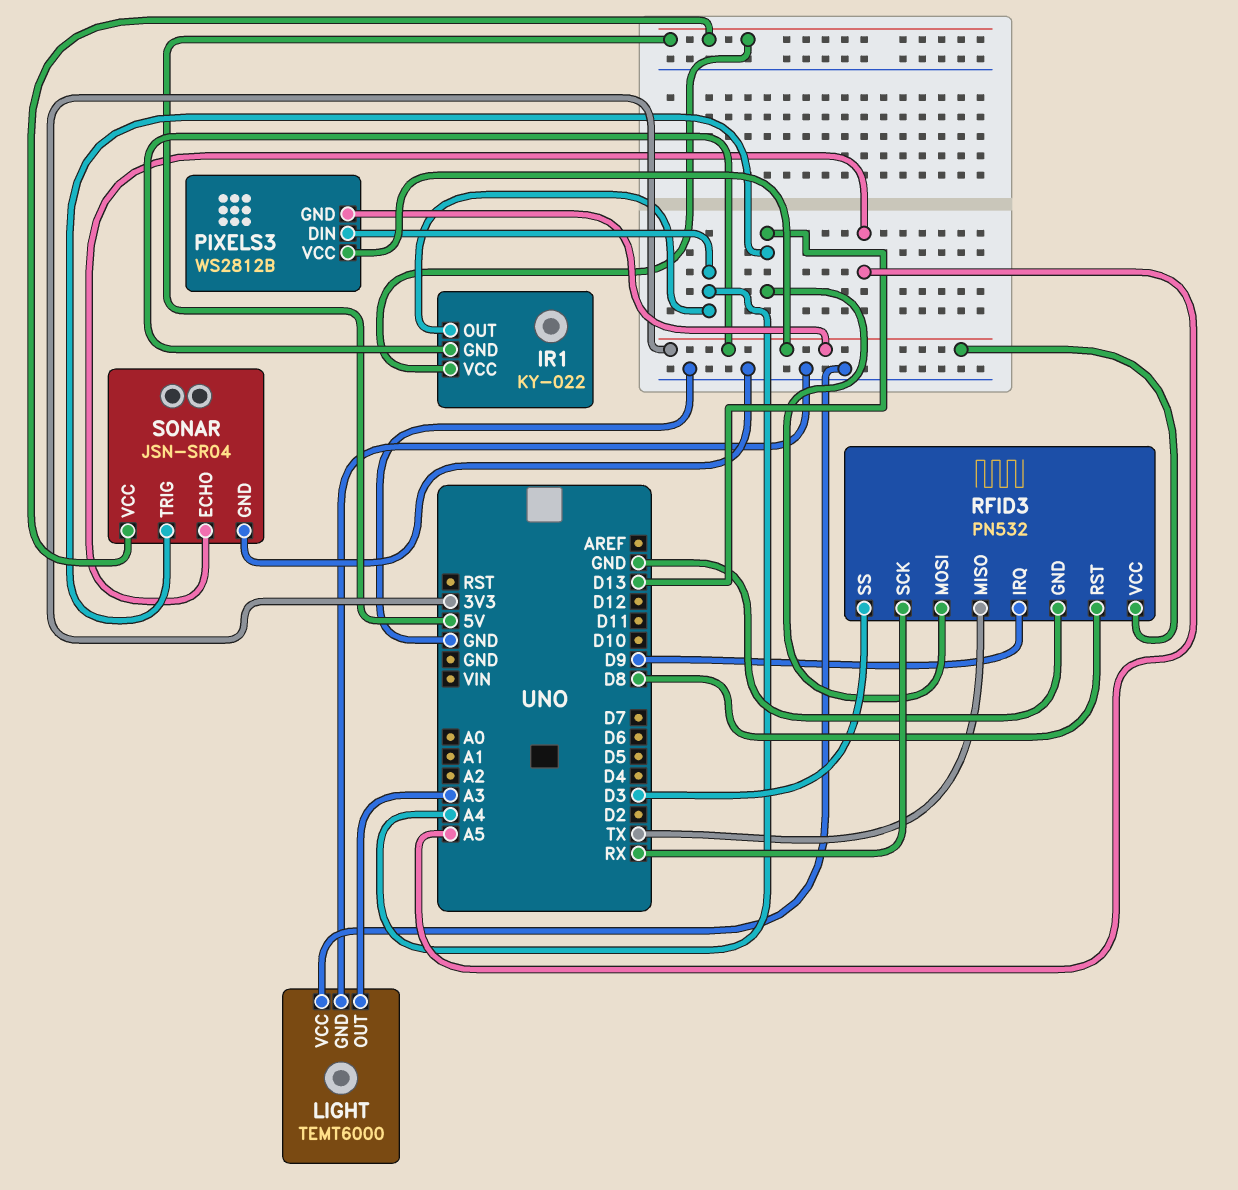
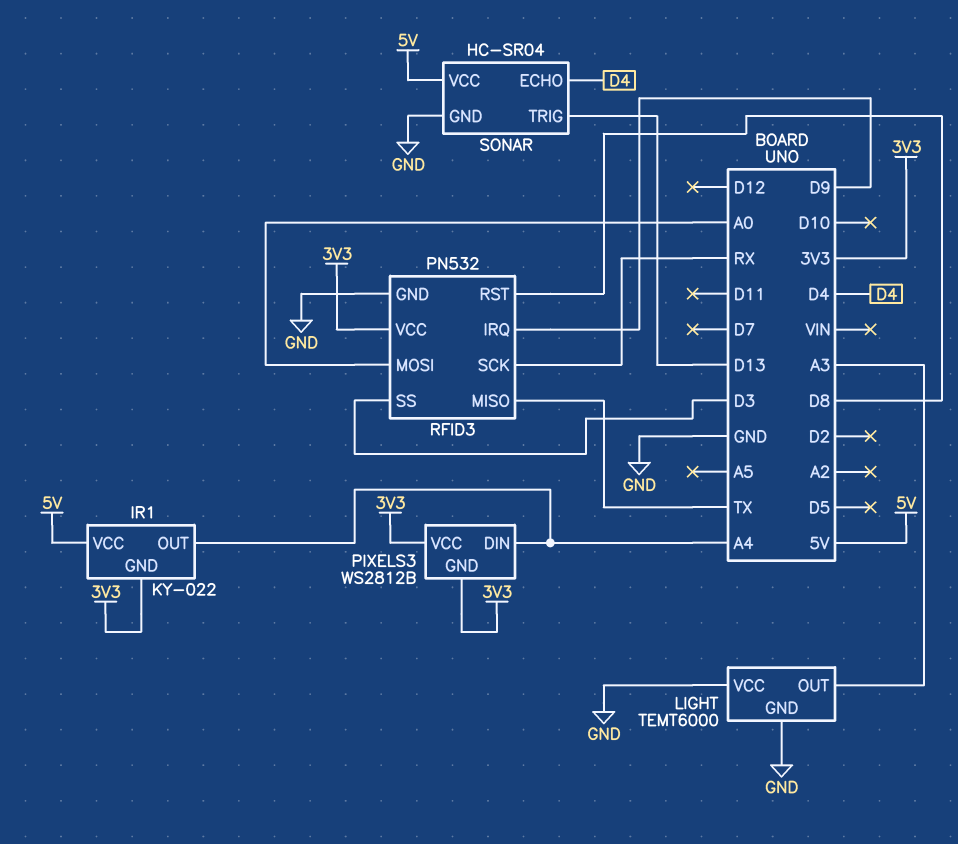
RFID3 pin MOSI: D13 -> A0
SONAR: JSN-SR04 -> HC-SR04
SONAR pin ECHO: A5 -> D4

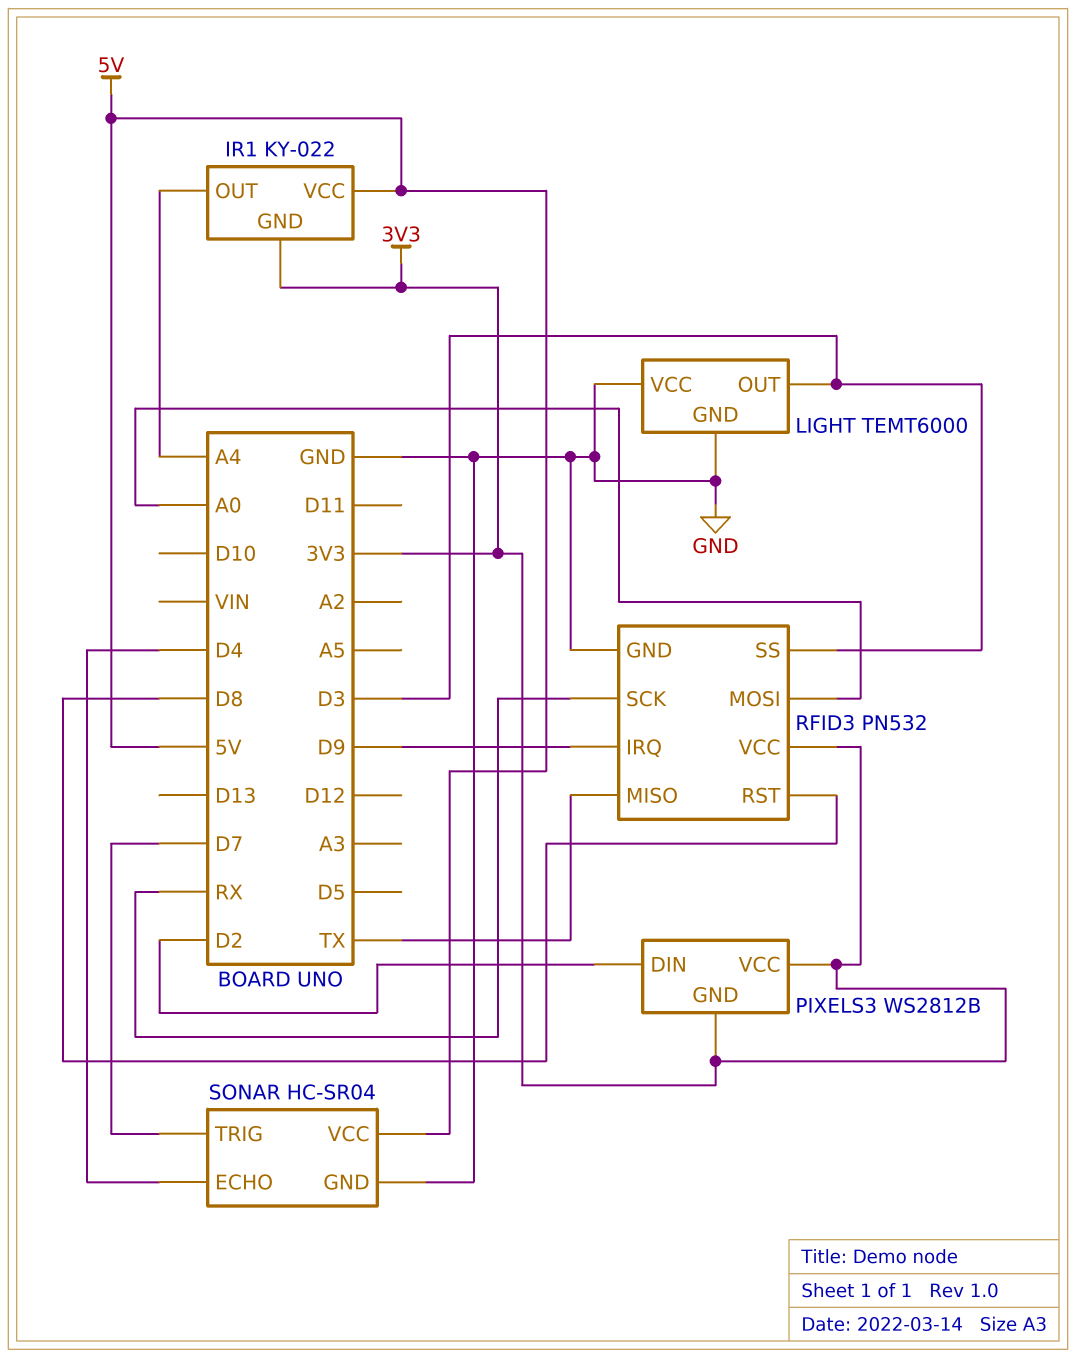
LIGHT pin OUT: A3 -> D3
PIXELS3 pin DIN: A4 -> D2
SONAR pin TRIG: D13 -> D7

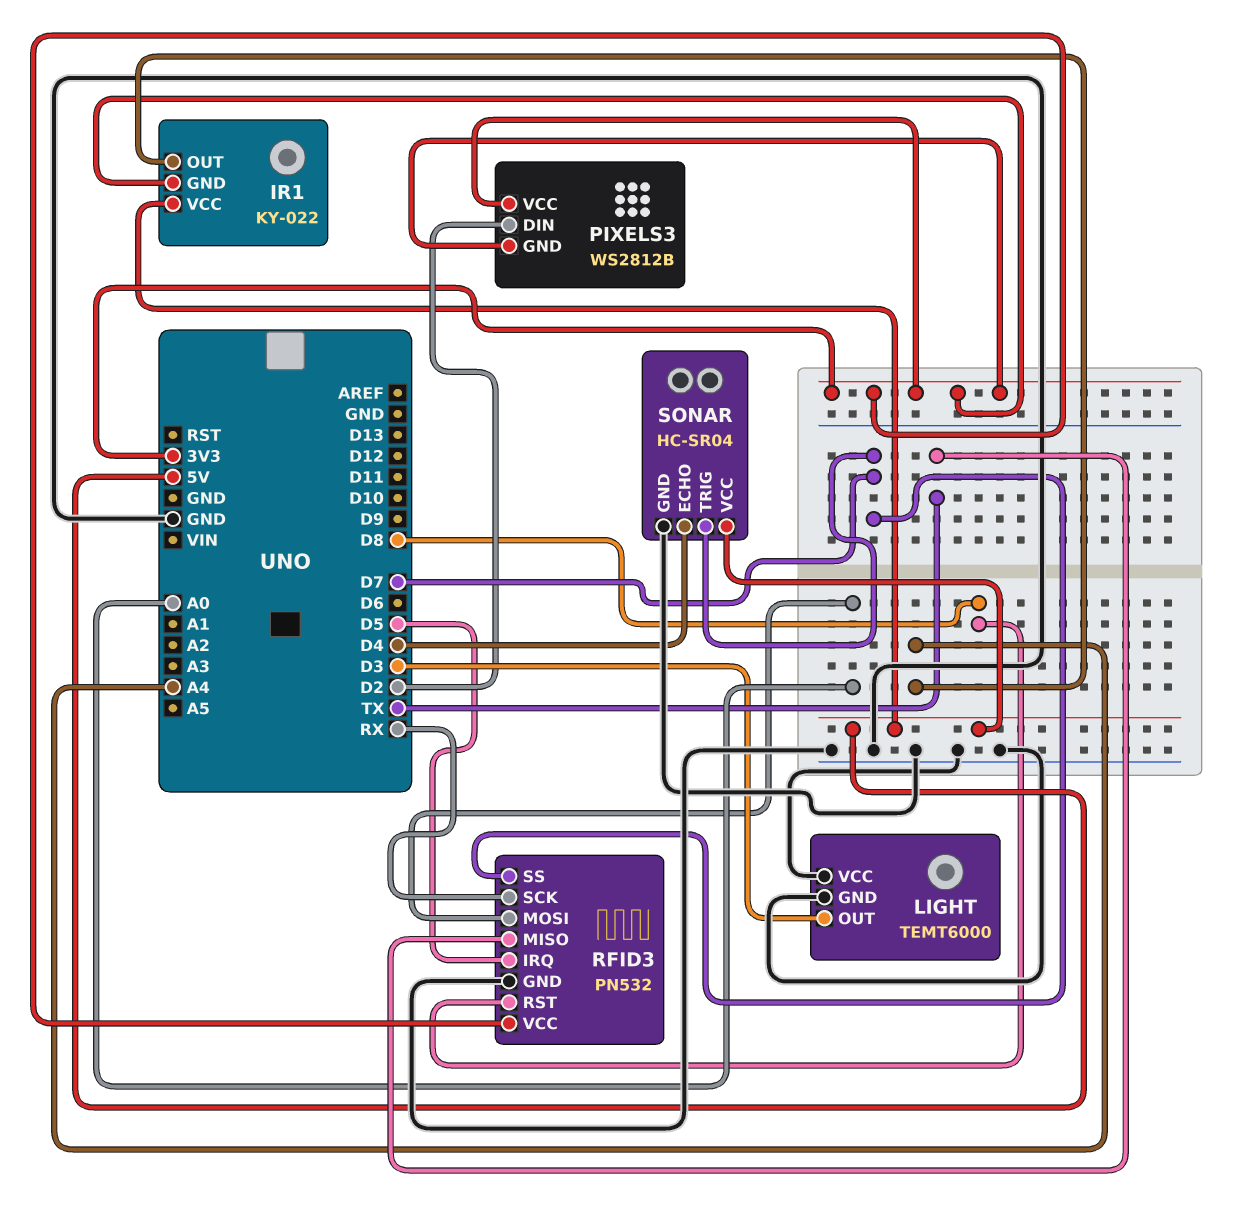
RFID3 pin IRQ: D9 -> D5
RFID3 pin SS: D3 -> D7

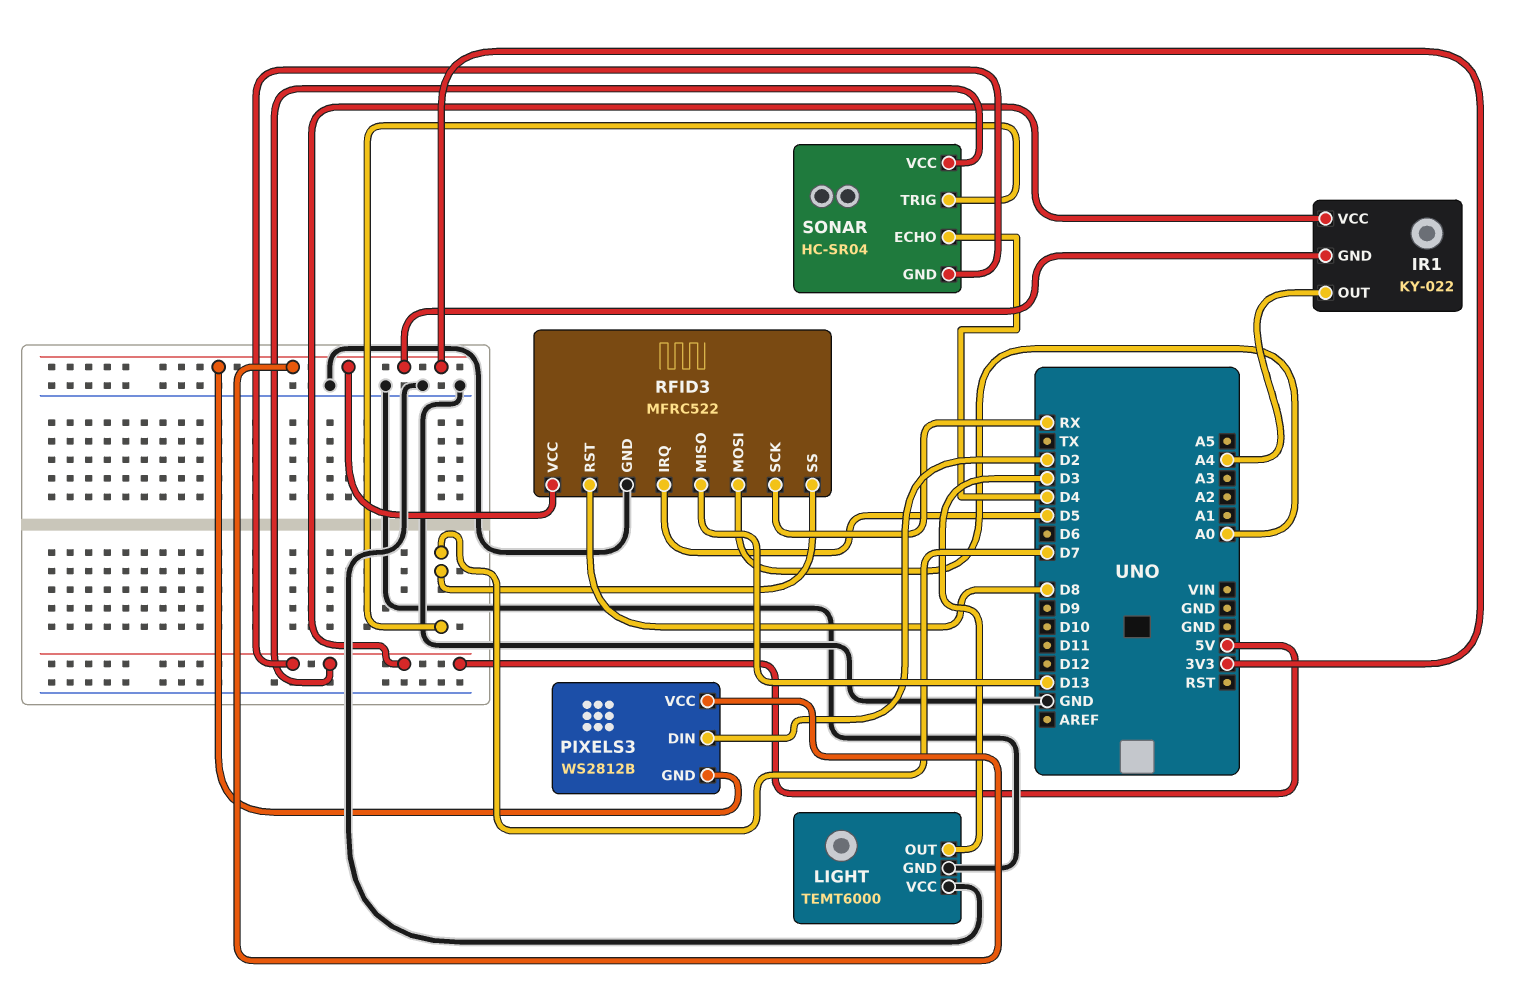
RFID3: PN532 -> MFRC522
RFID3 pin MISO: TX -> D13
SONAR pin GND: GND -> 5V

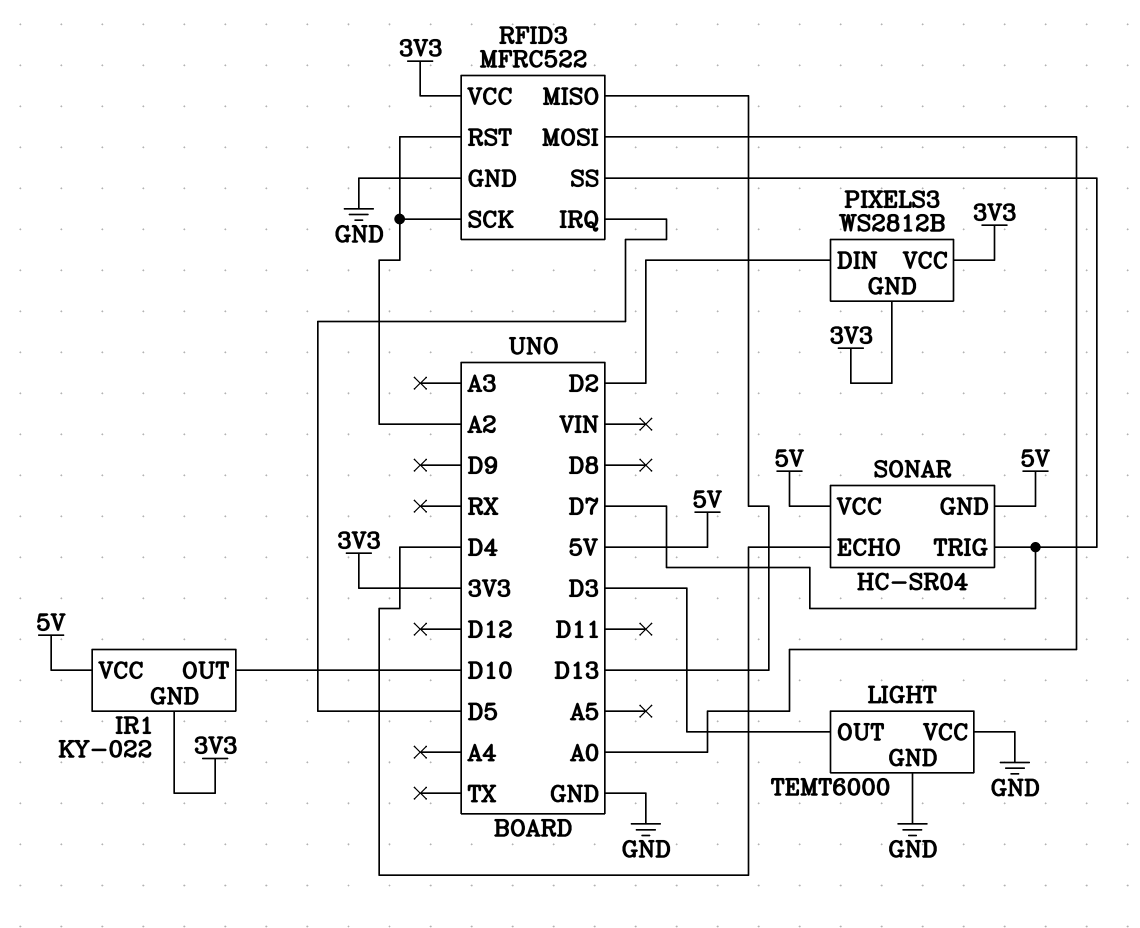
IR1 pin OUT: A4 -> D10
RFID3 pin RST: D8 -> A2
RFID3 pin SCK: RX -> A2

